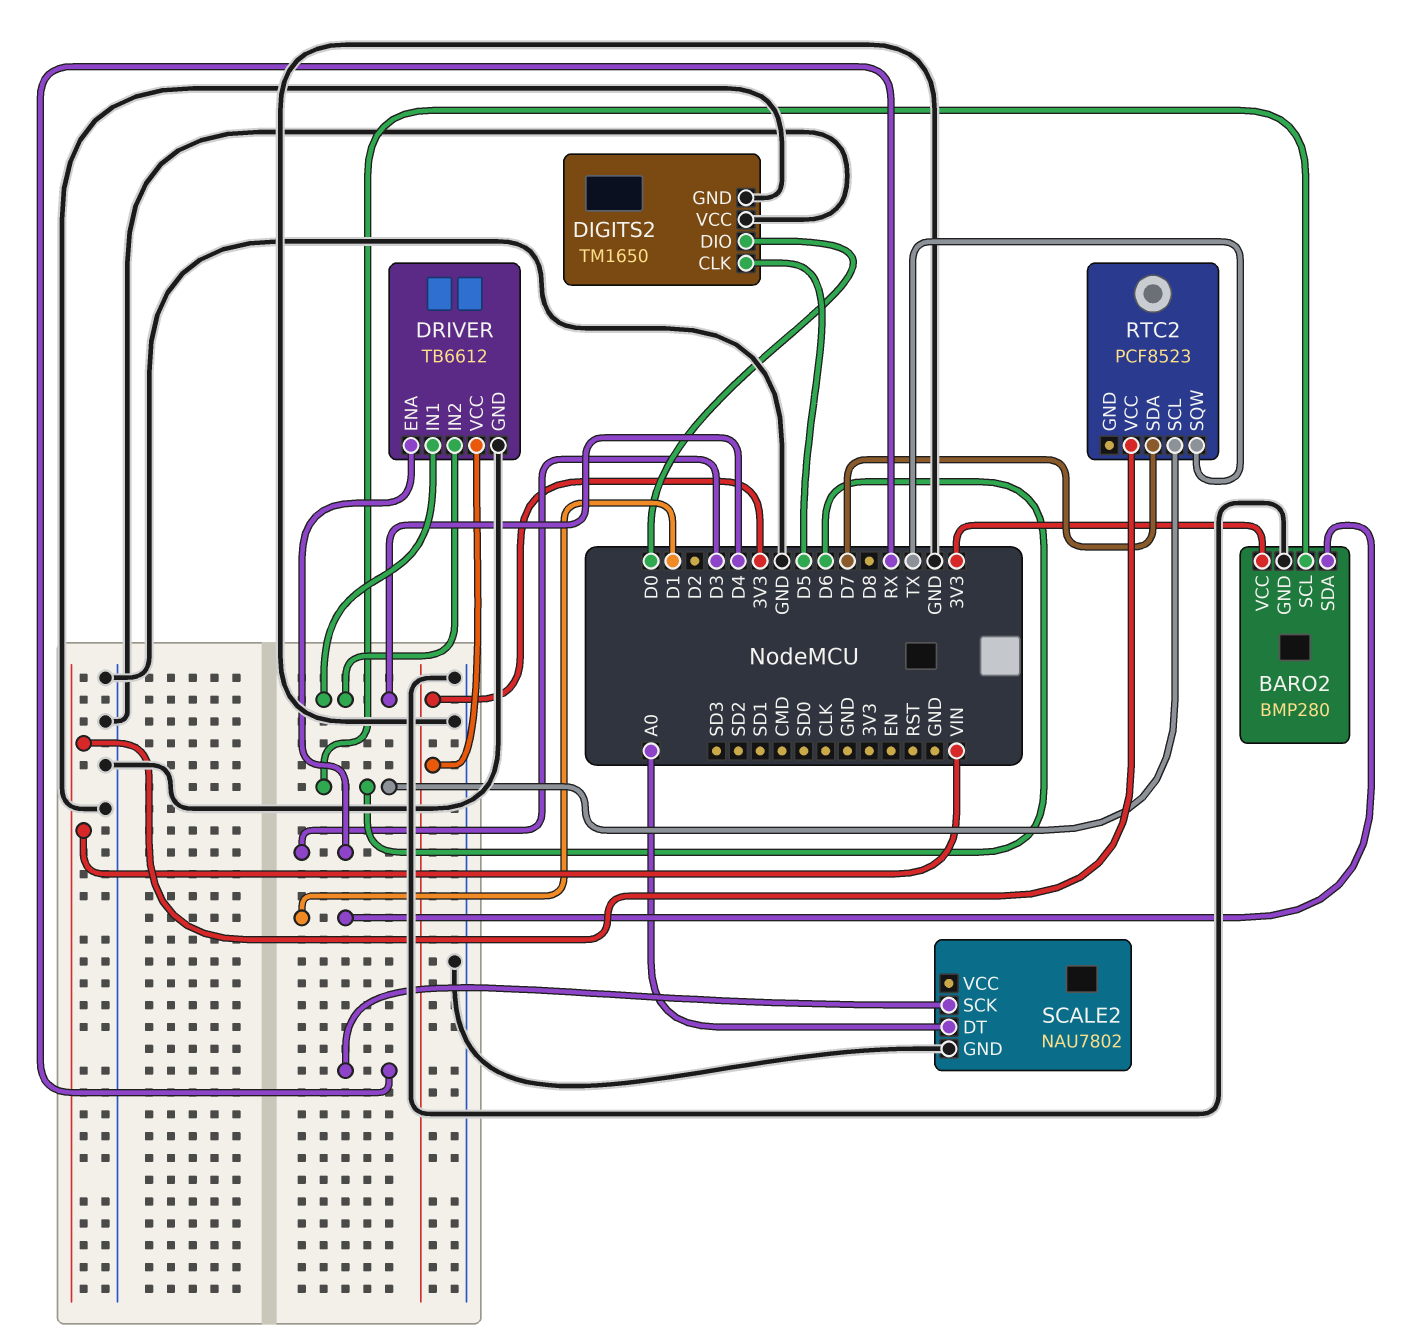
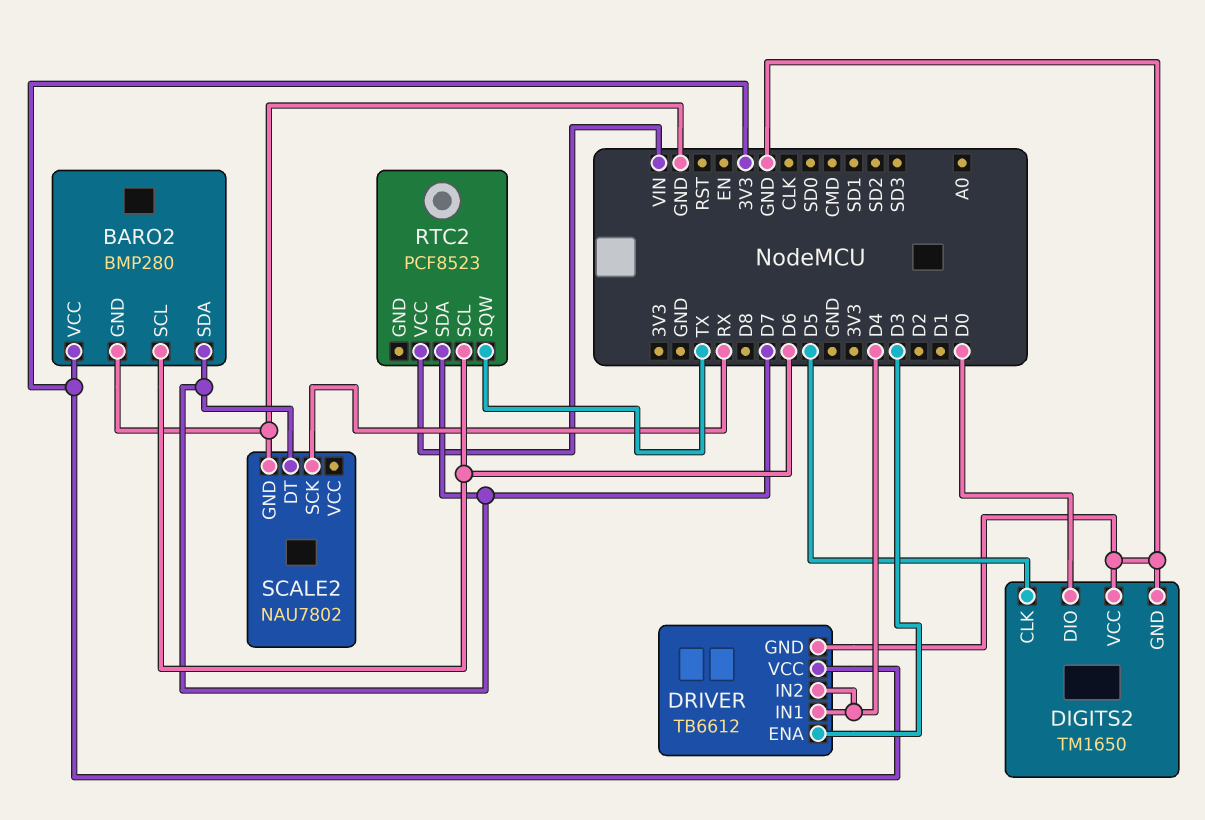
BARO2 pin SDA: D1 -> D7
SCALE2 pin DT: A0 -> D7

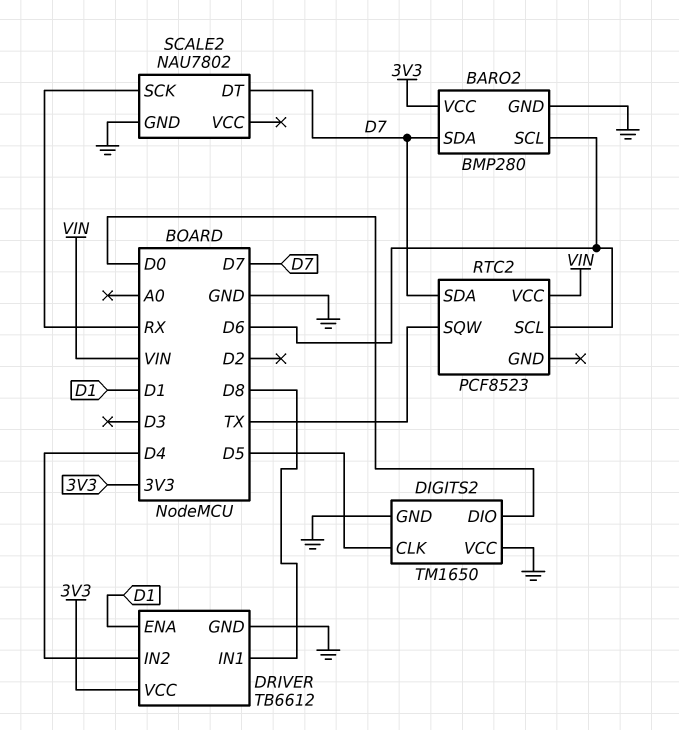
DRIVER pin ENA: D3 -> D1
DRIVER pin IN1: D4 -> D8

